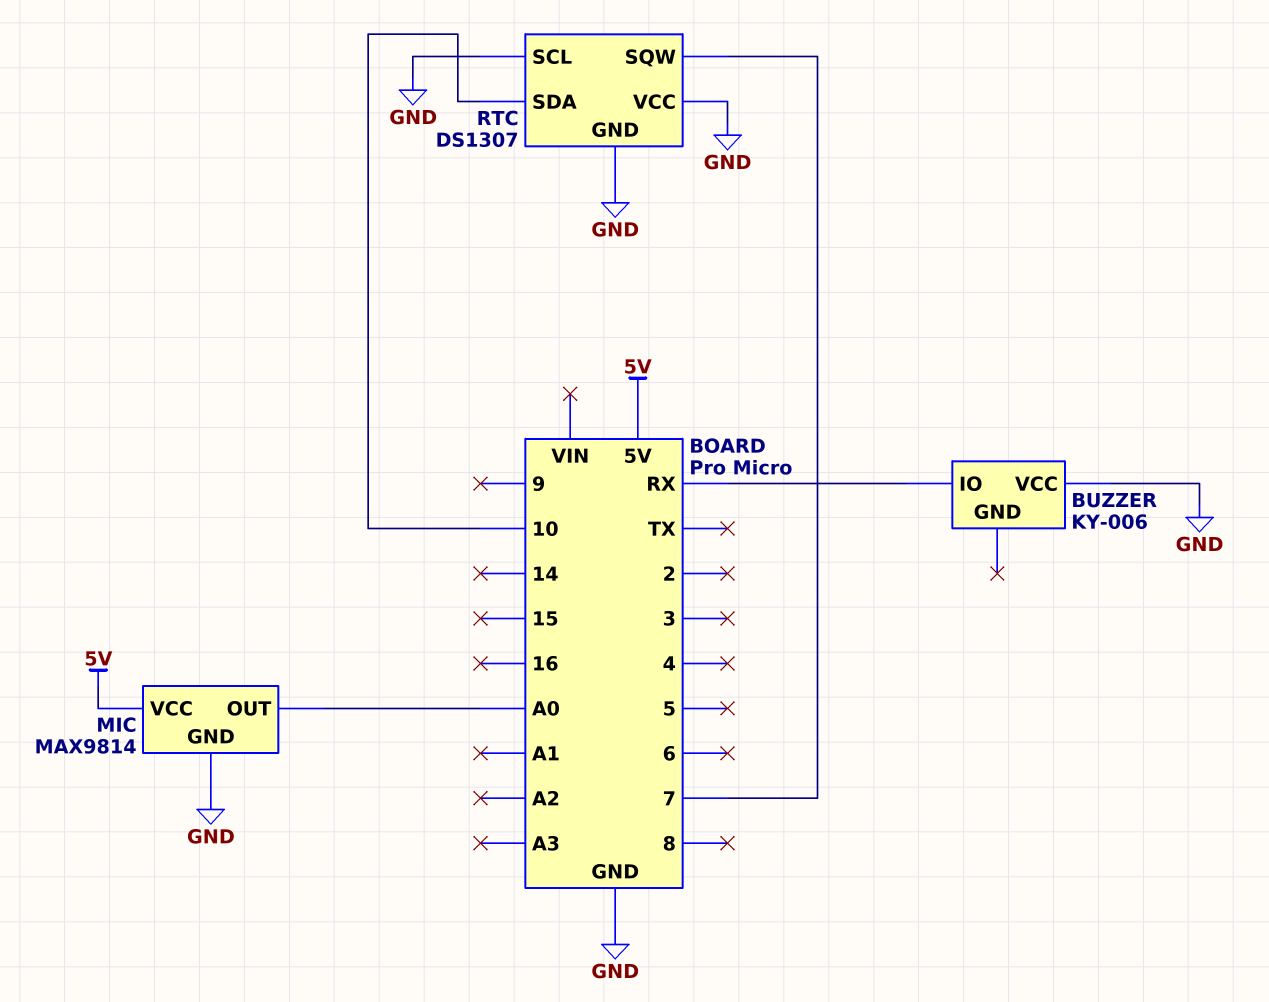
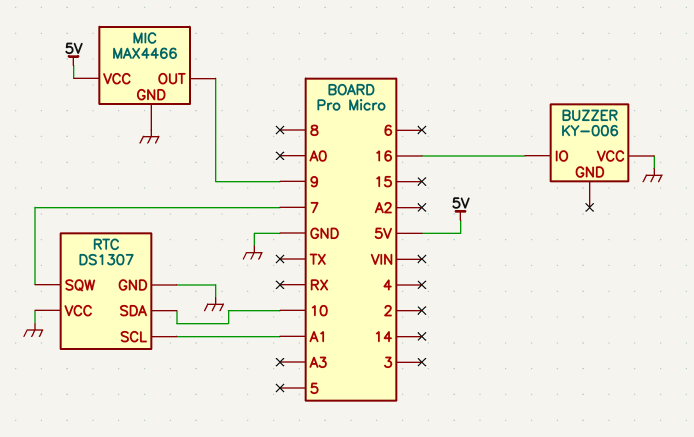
BUZZER pin IO: RX -> 16
MIC: MAX9814 -> MAX4466
MIC pin OUT: A0 -> 9
RTC pin SCL: GND -> A1

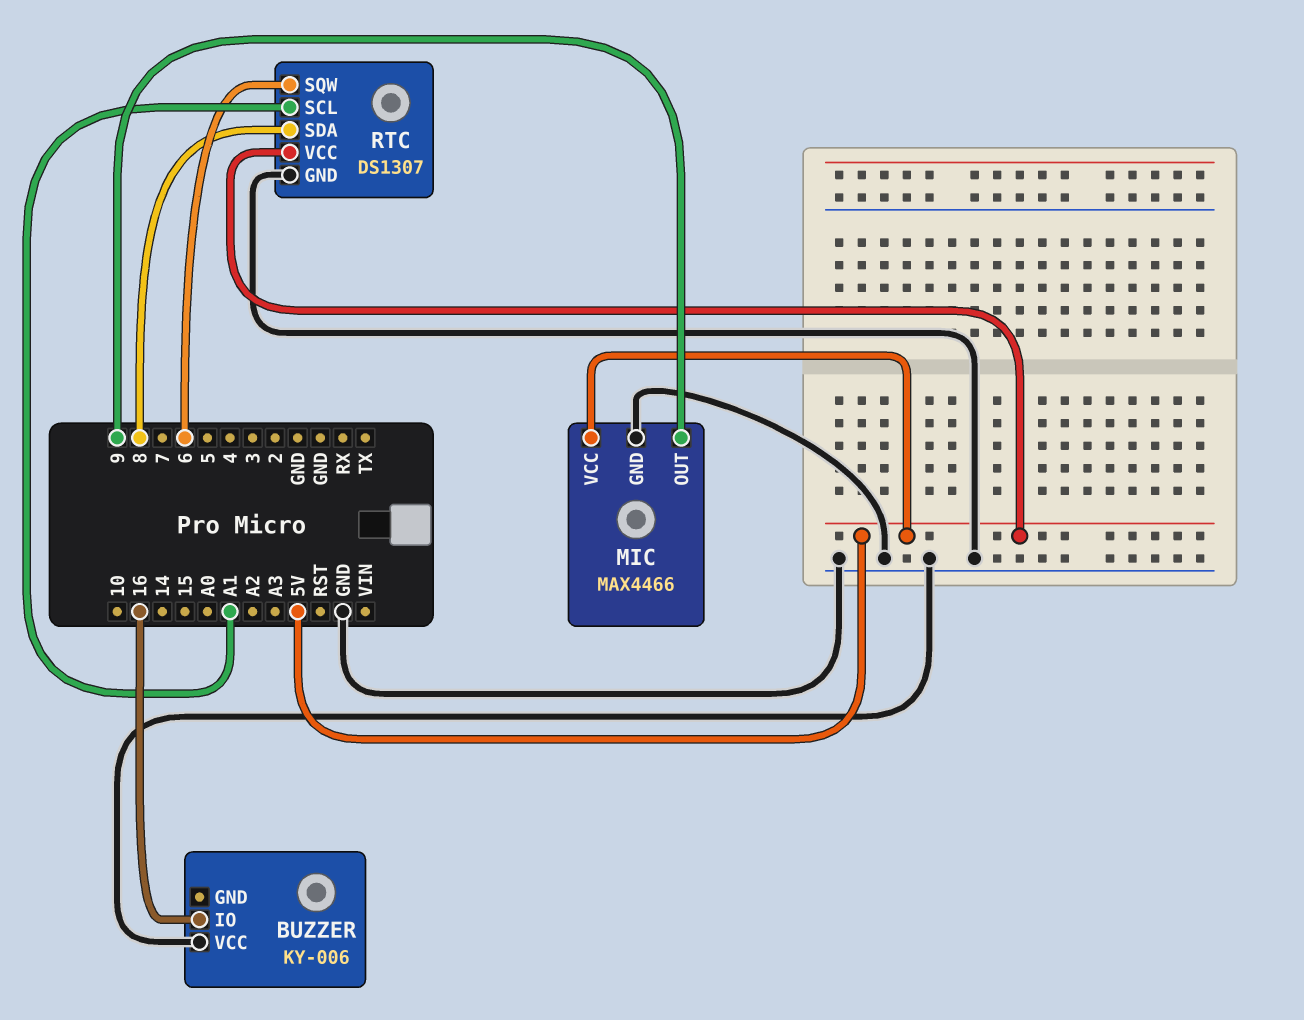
RTC pin SDA: 10 -> 8
RTC pin SQW: 7 -> 6
RTC pin VCC: GND -> 5V

